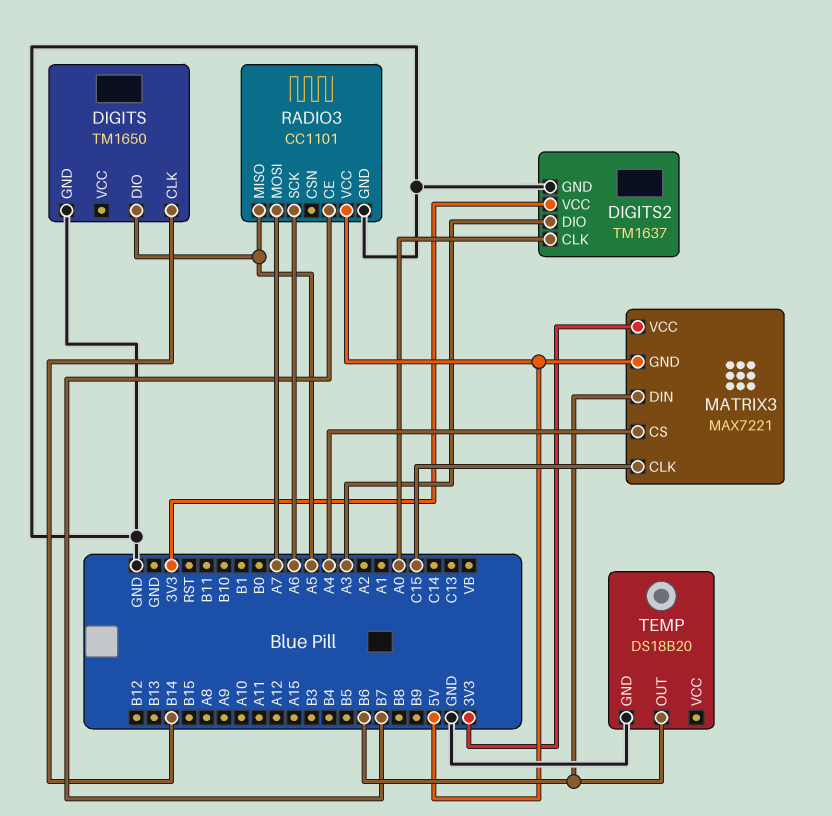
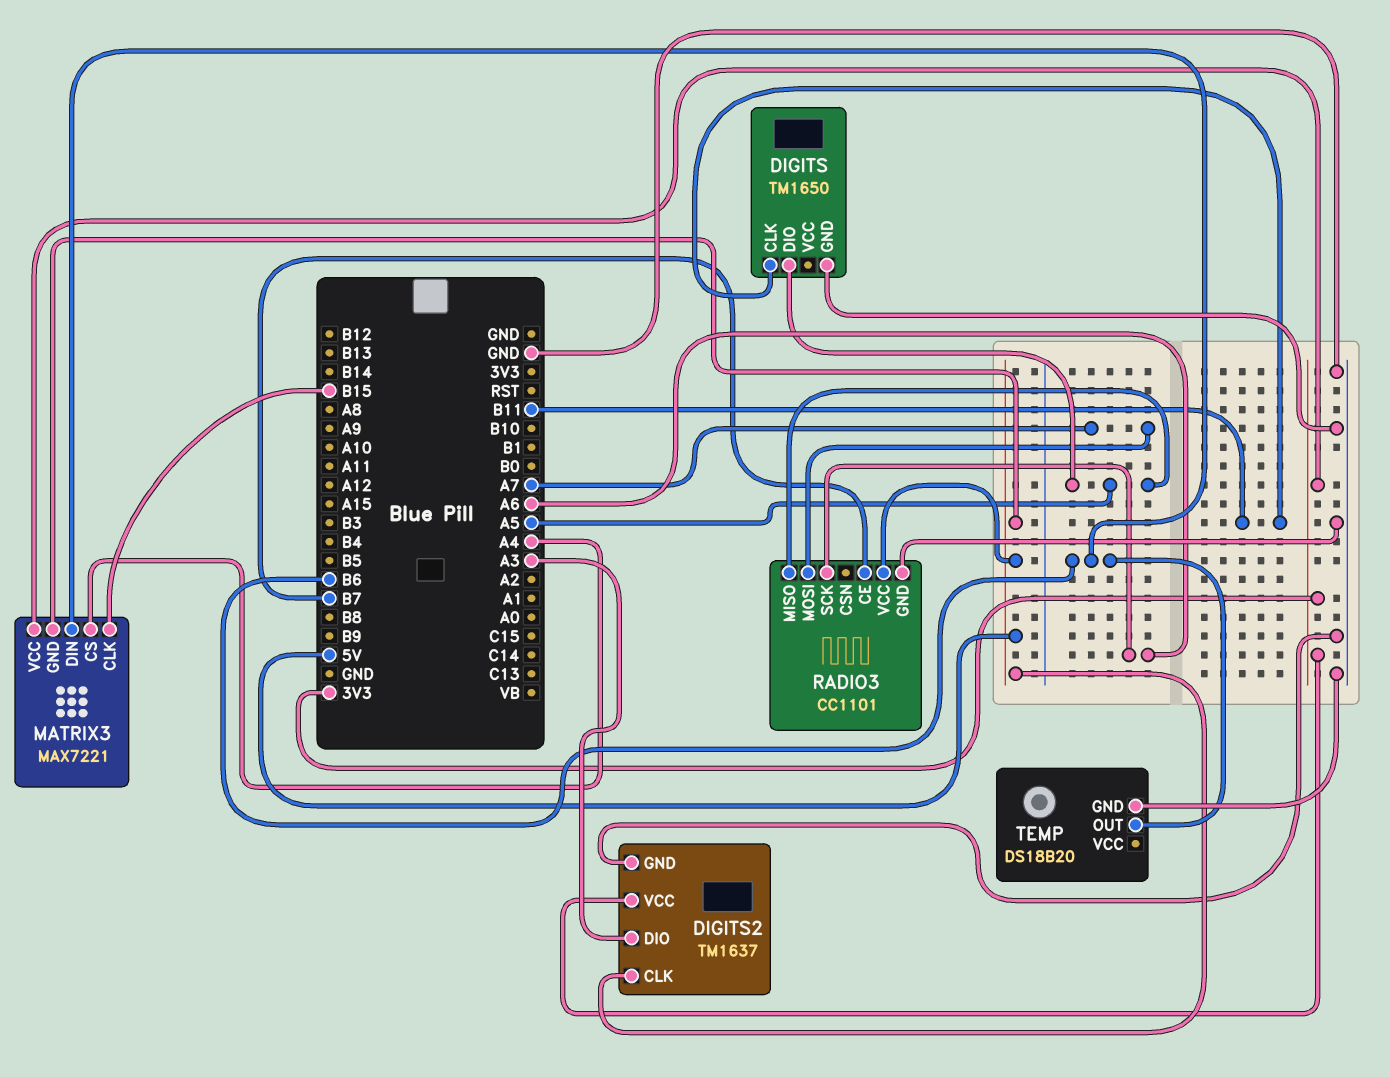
DIGITS pin CLK: B14 -> B11
DIGITS2 pin CLK: A0 -> 5V
MATRIX3 pin CLK: C15 -> B15

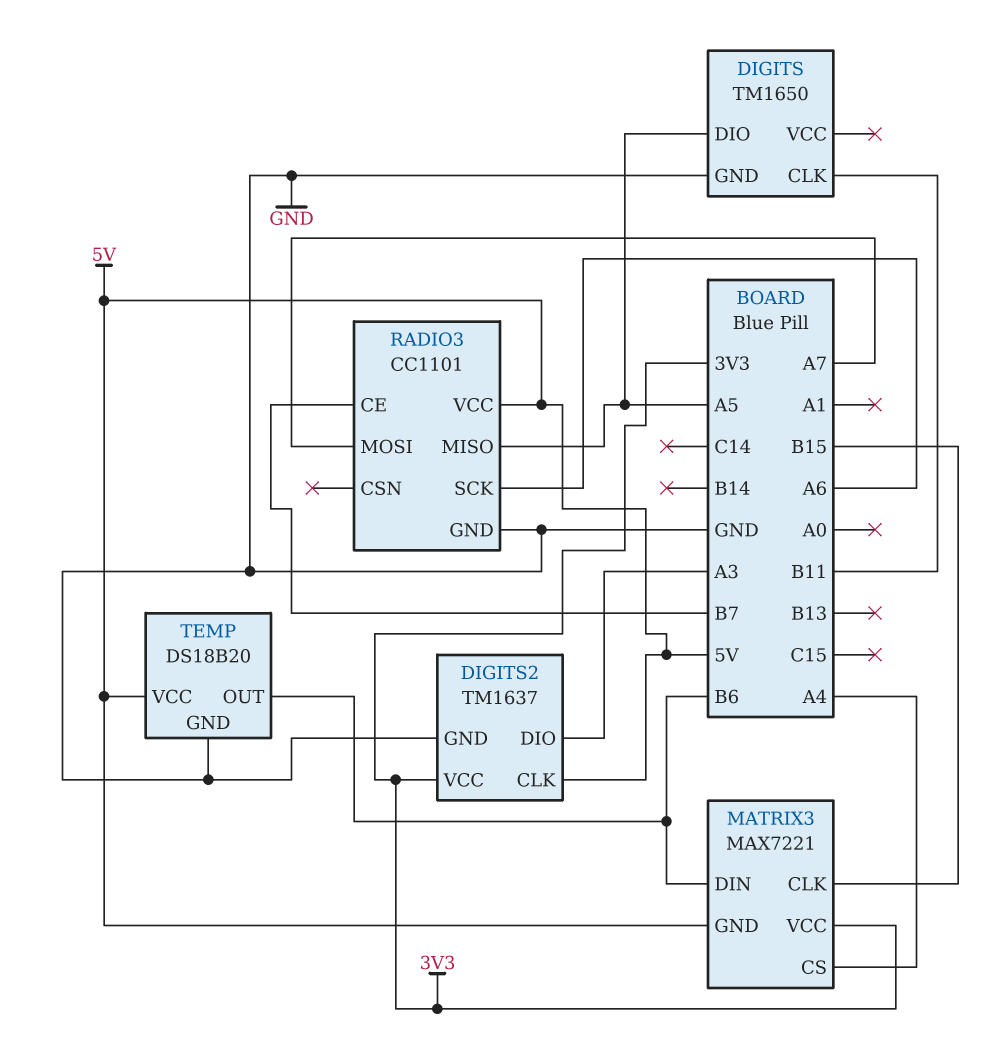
TEMP pin VCC: none -> 5V

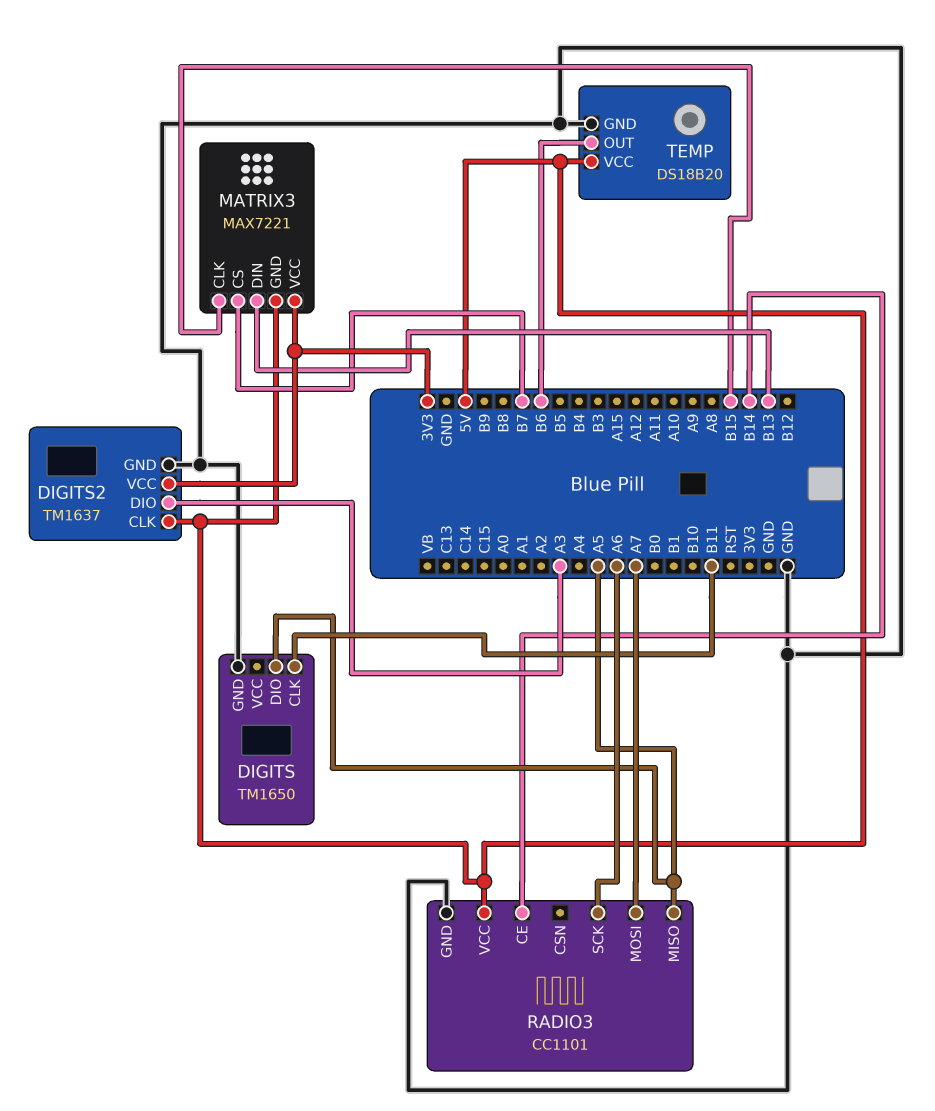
MATRIX3 pin CS: A4 -> B7
MATRIX3 pin DIN: B6 -> B13
RADIO3 pin CE: B7 -> B14

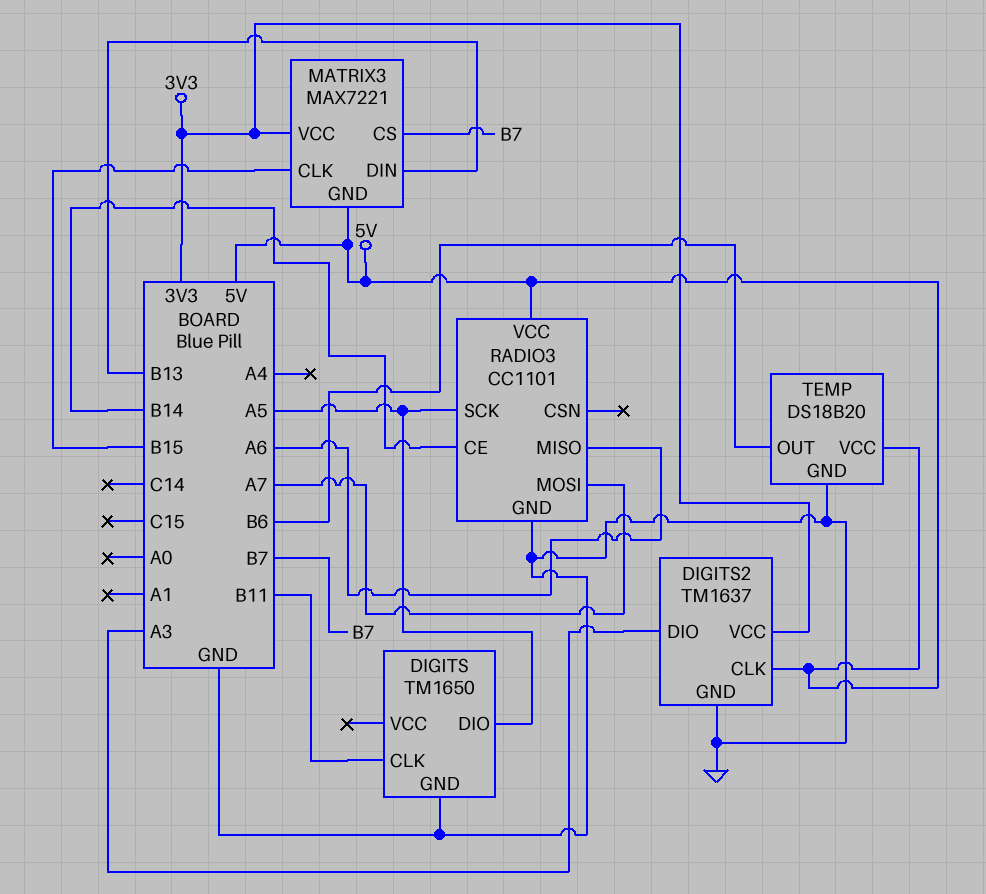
RADIO3 pin MISO: A5 -> A6
RADIO3 pin SCK: A6 -> A5

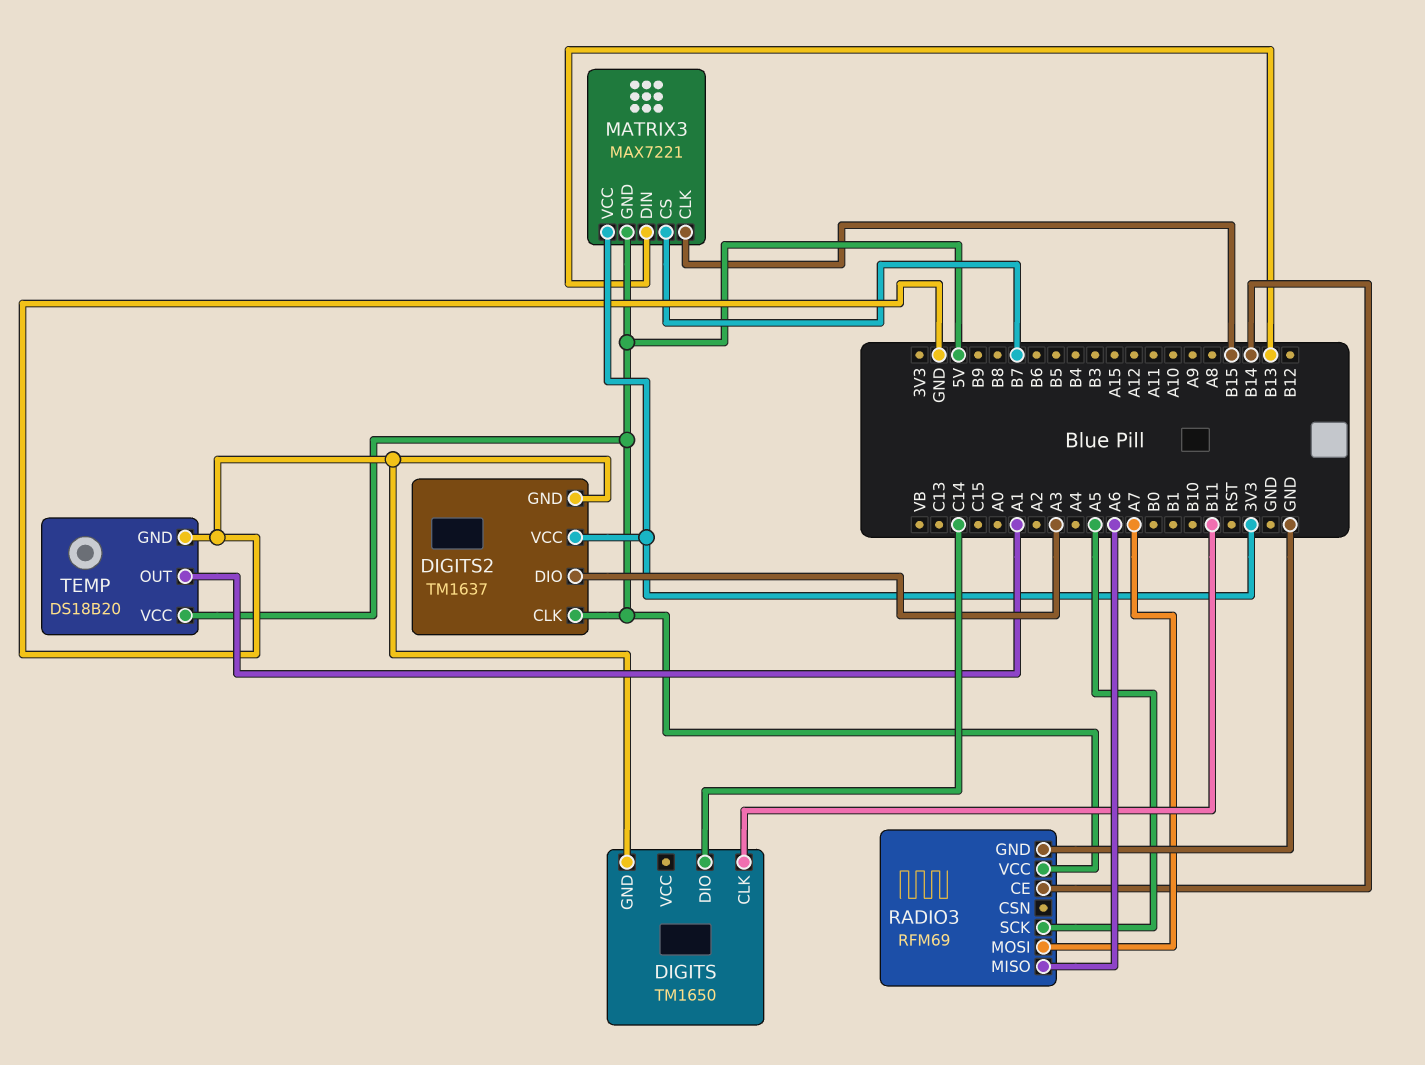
DIGITS pin DIO: A5 -> C14
RADIO3: CC1101 -> RFM69
TEMP pin OUT: B6 -> A1

